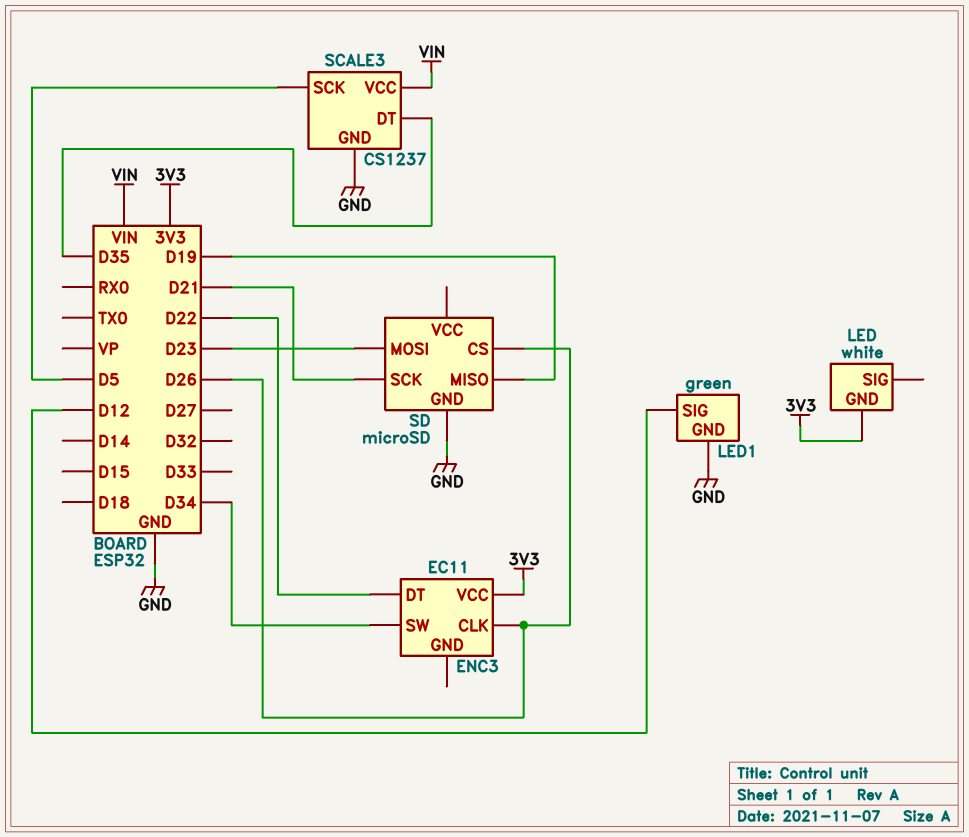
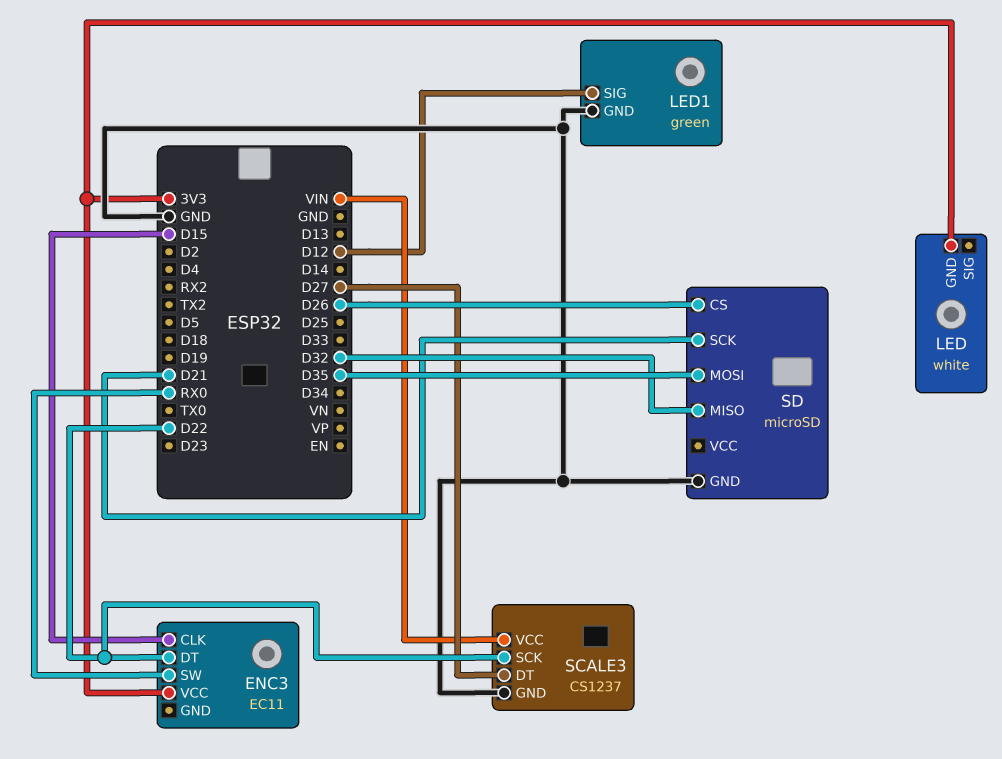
ENC3 pin CLK: D26 -> D15
ENC3 pin SW: D34 -> RX0
SCALE3 pin DT: D35 -> D27
SCALE3 pin SCK: D5 -> D22
SD pin MISO: D19 -> D32
SD pin MOSI: D23 -> D35

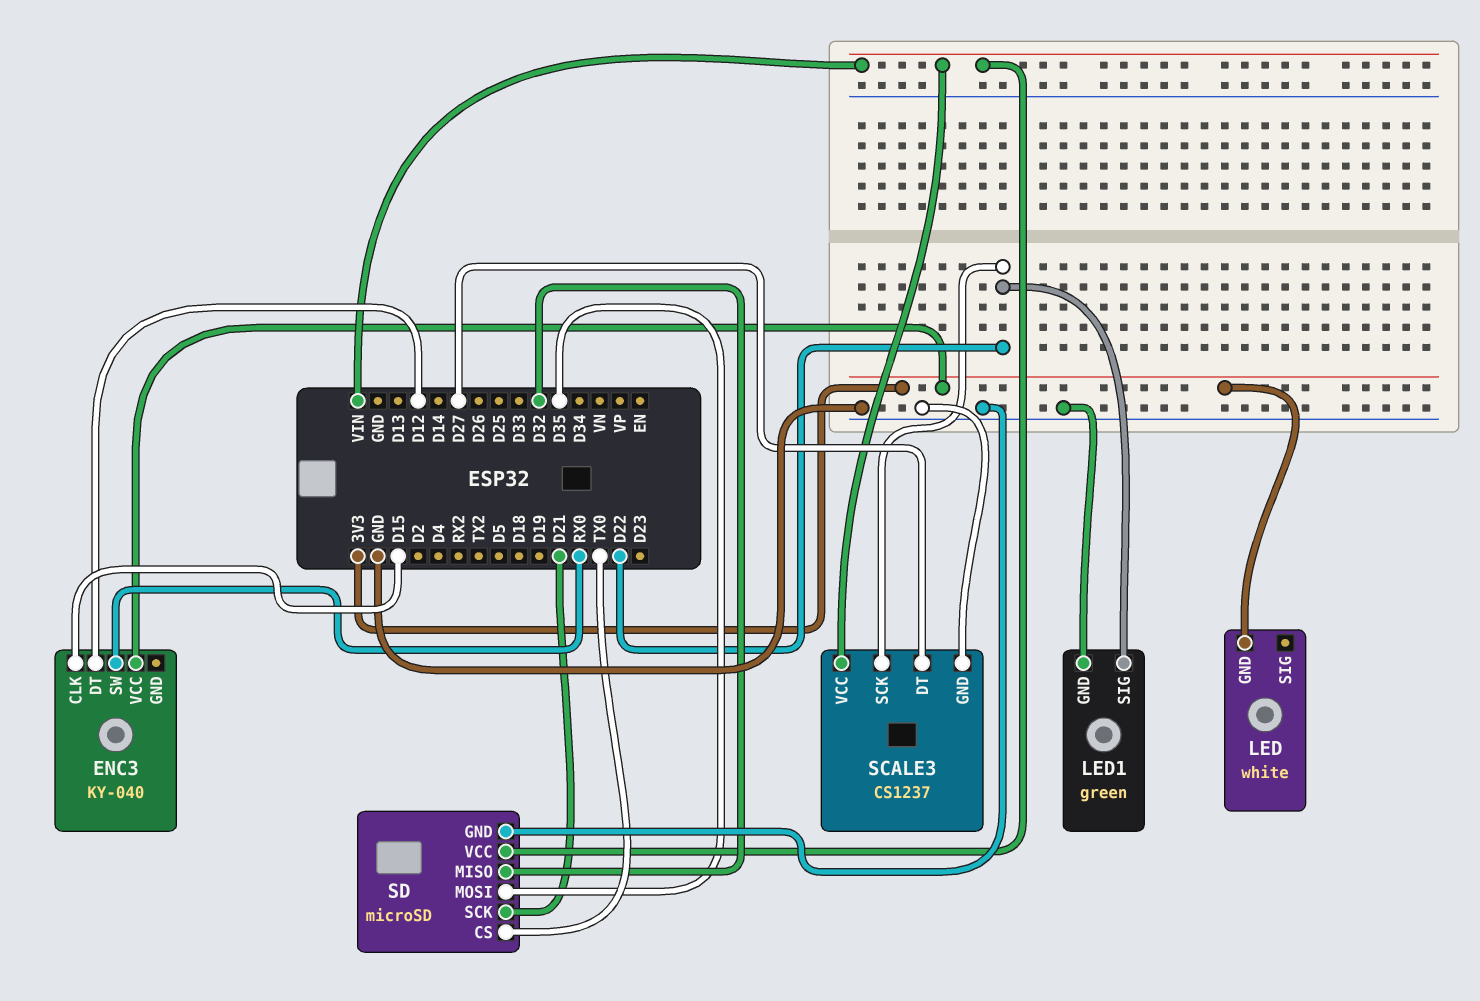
ENC3: EC11 -> KY-040
ENC3 pin DT: D22 -> D12
LED1 pin SIG: D12 -> D22
SD pin CS: D26 -> TX0
SD pin VCC: none -> VIN

